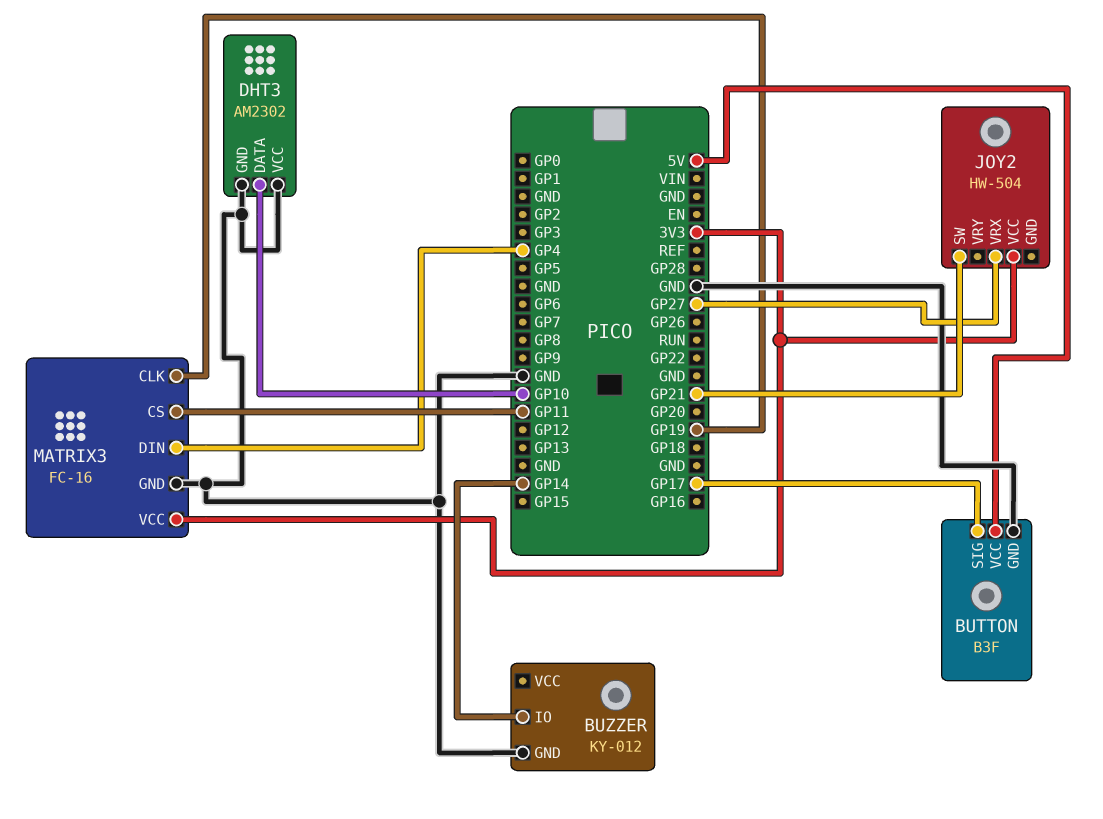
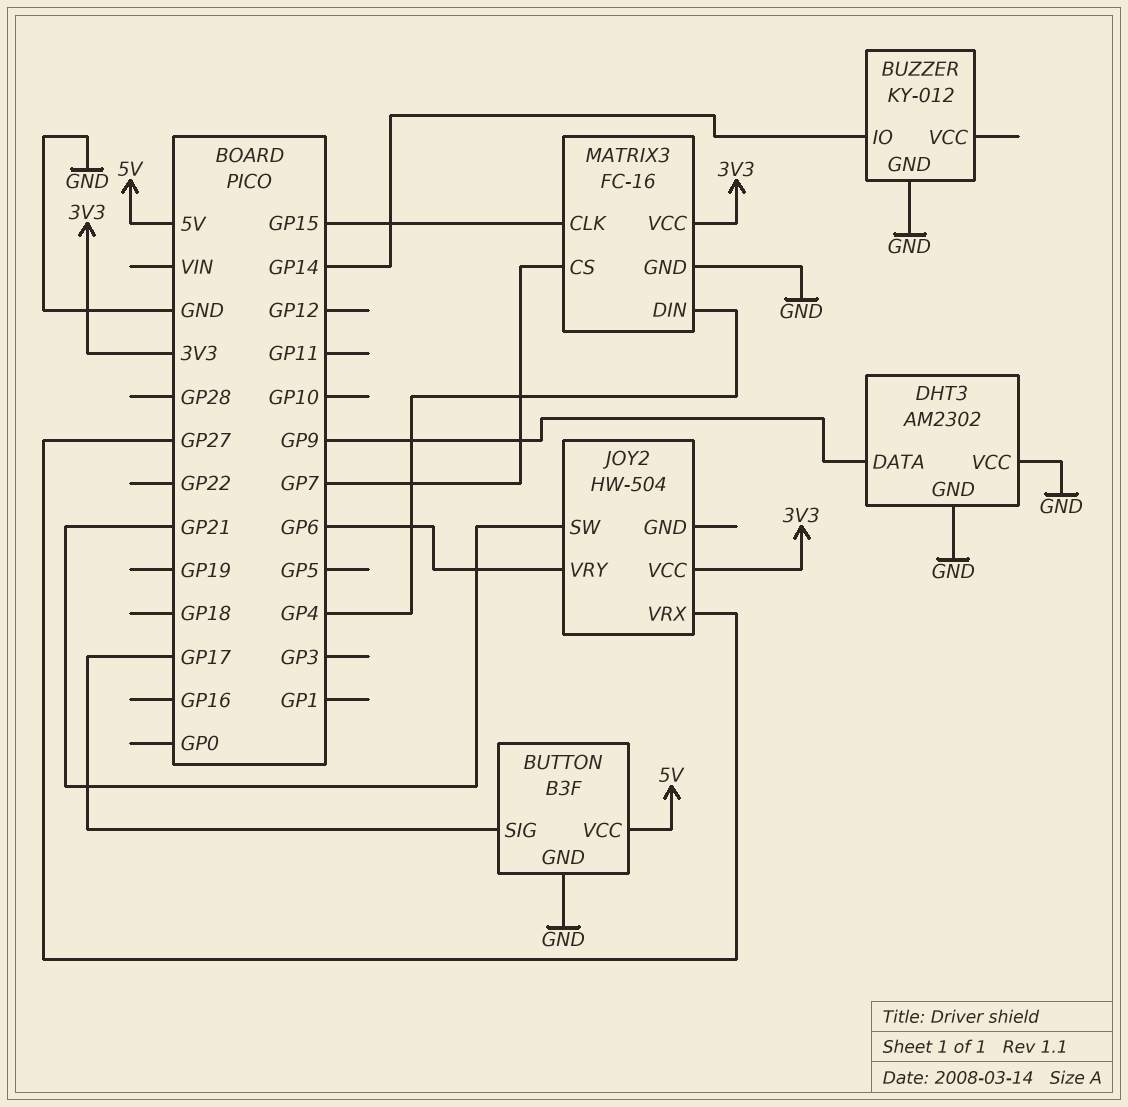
DHT3 pin DATA: GP10 -> GP9
JOY2 pin VRY: none -> GP6
MATRIX3 pin CLK: GP19 -> GP15
MATRIX3 pin CS: GP11 -> GP7

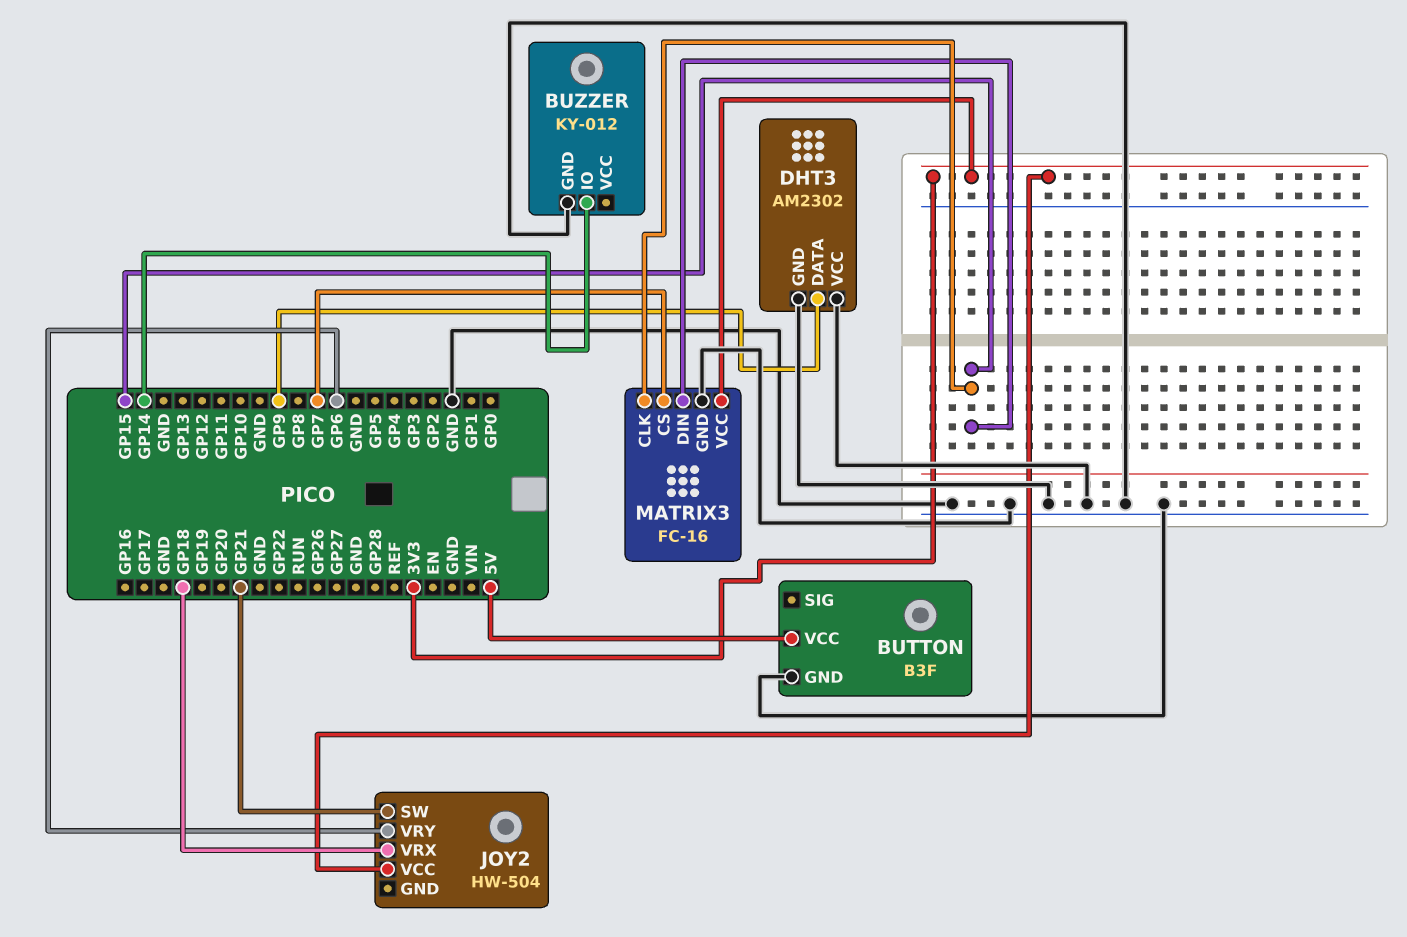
BUTTON pin SIG: GP17 -> none
JOY2 pin VRX: GP27 -> GP18
MATRIX3 pin DIN: GP4 -> GP15

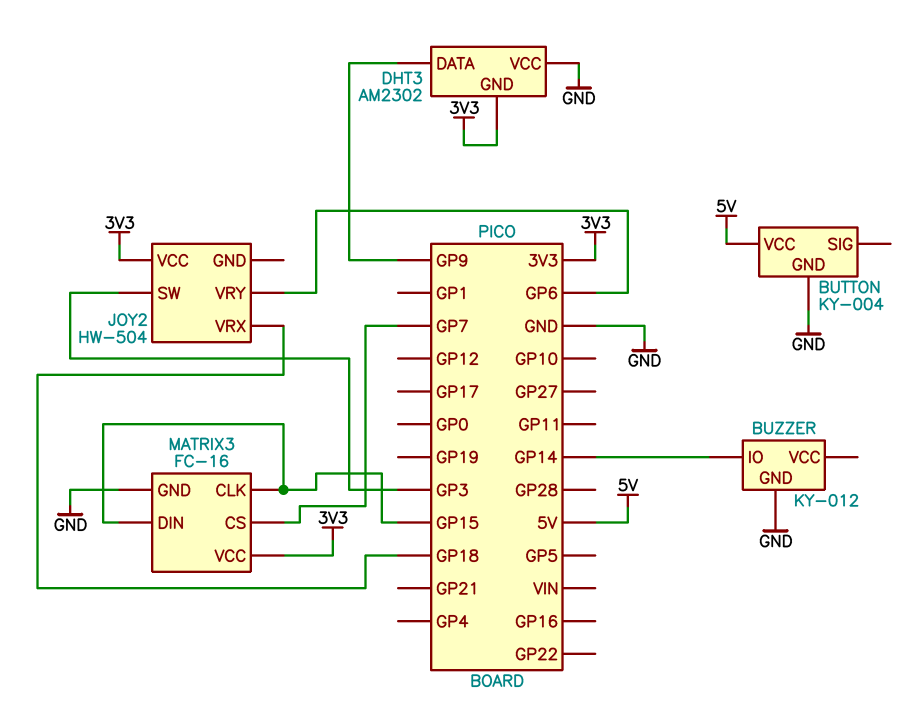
BUTTON: B3F -> KY-004
DHT3 pin GND: GND -> 3V3
JOY2 pin SW: GP21 -> GP3

